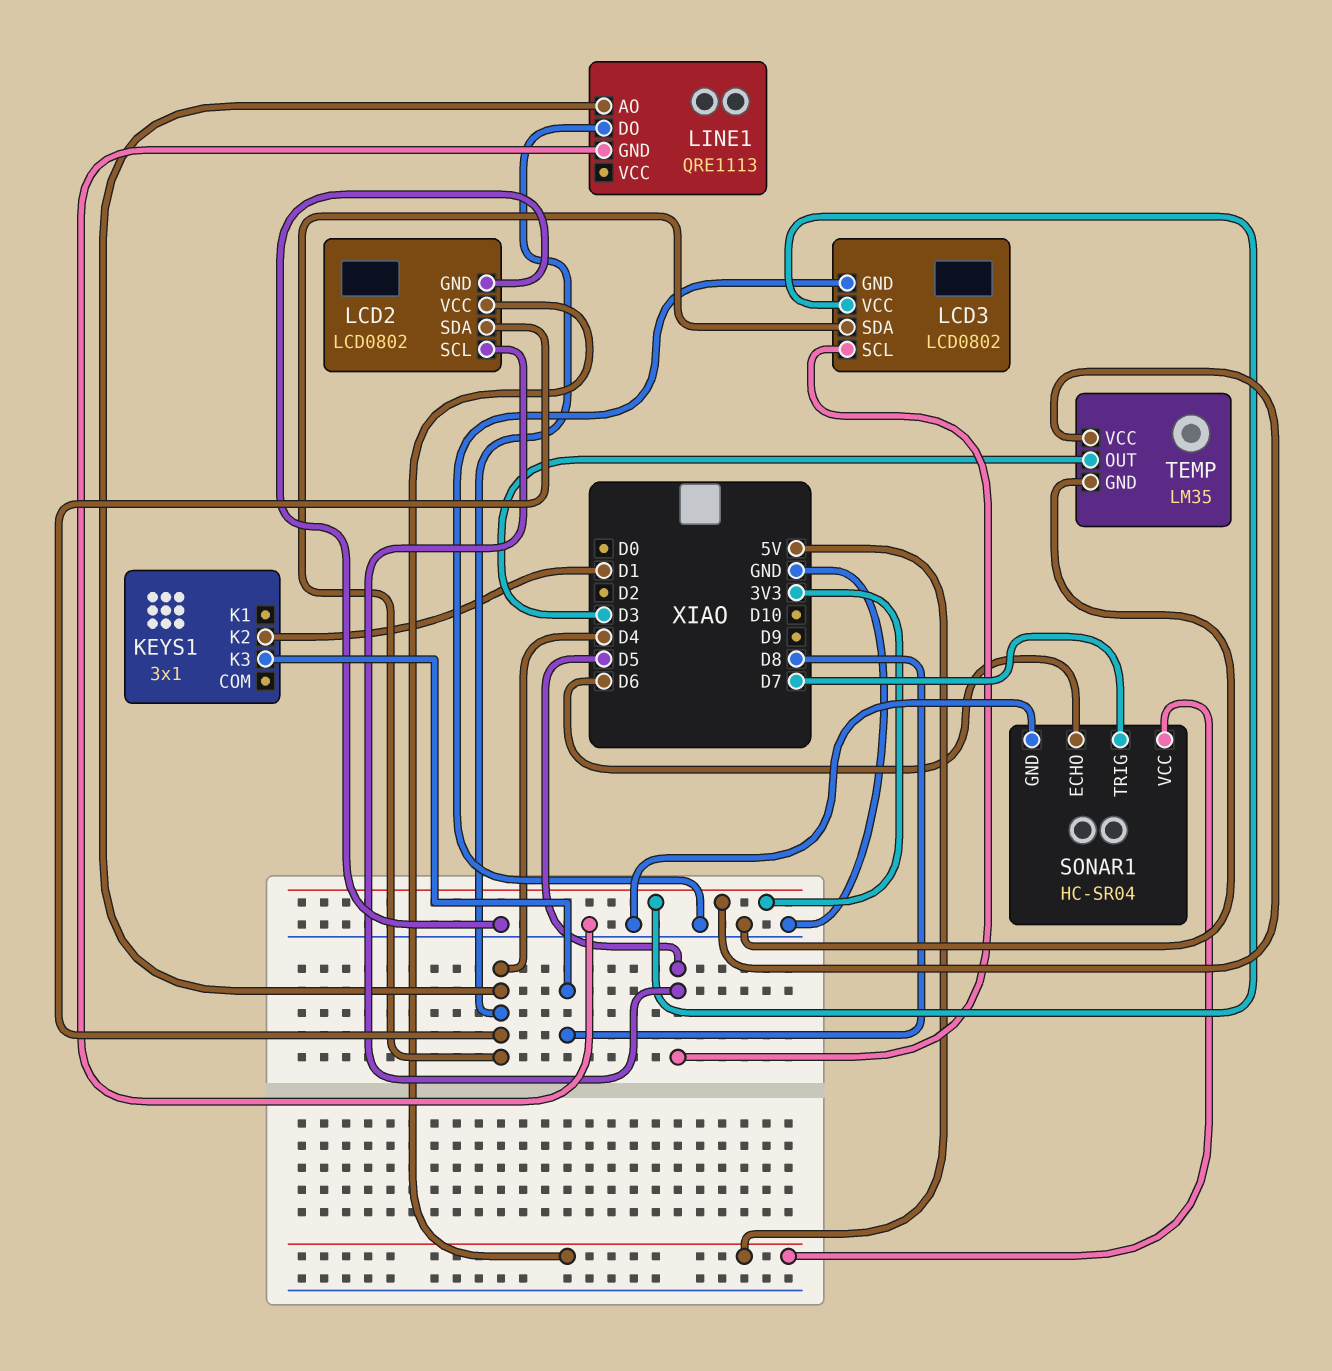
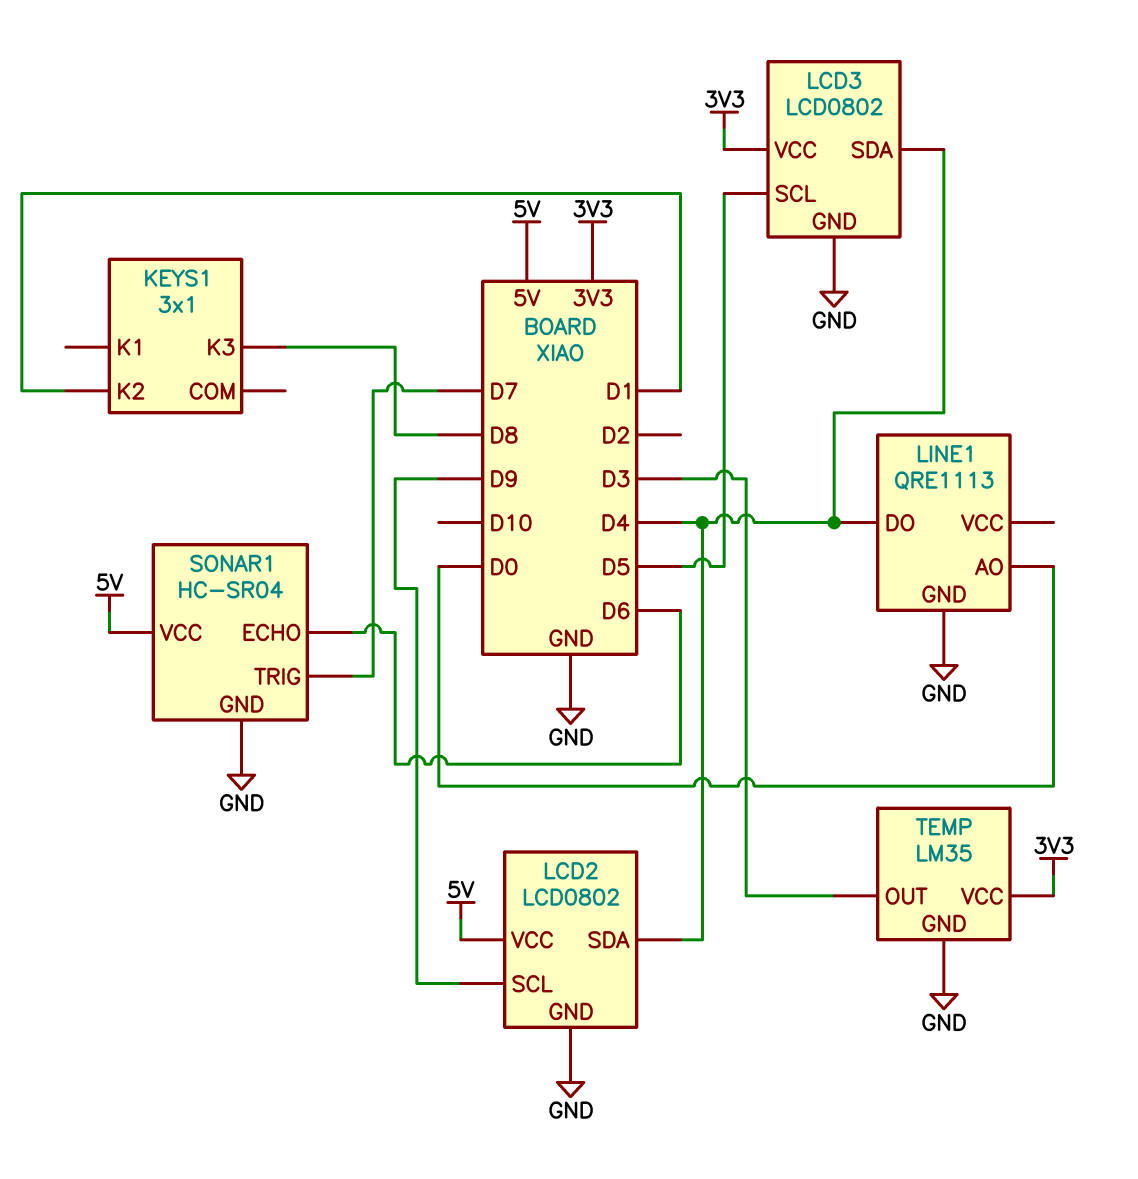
LCD2 pin SCL: D5 -> D9
LINE1 pin AO: D4 -> D0

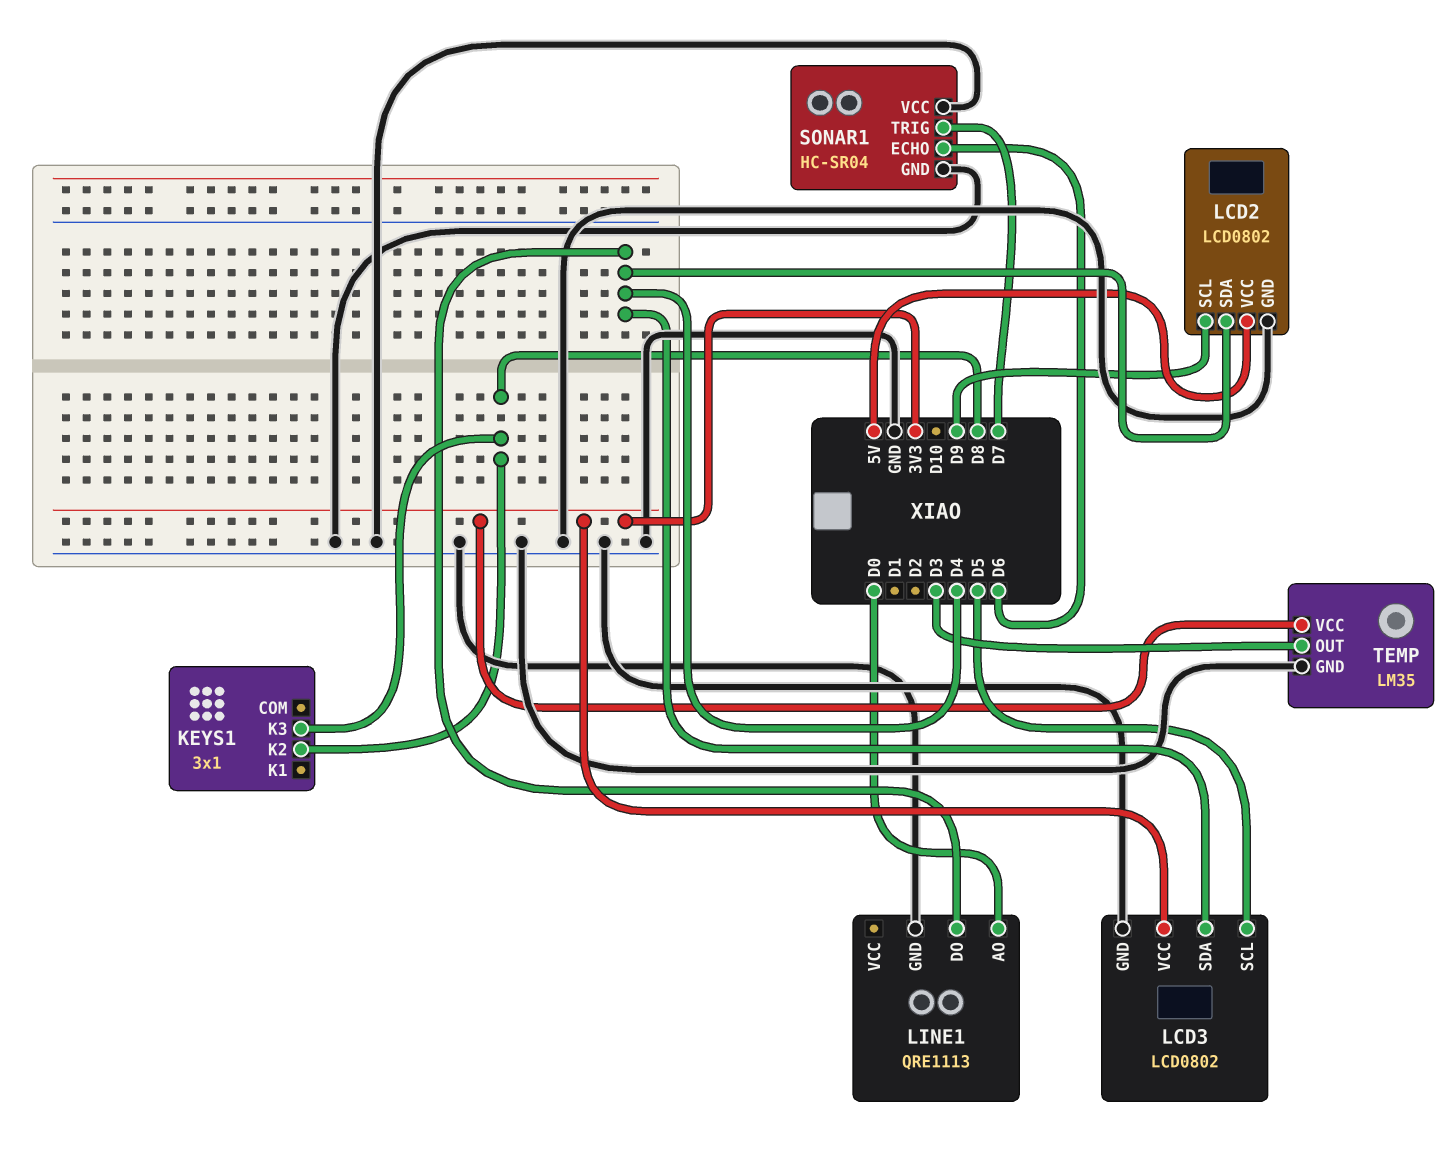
KEYS1 pin K2: D1 -> D8
SONAR1 pin VCC: 5V -> GND

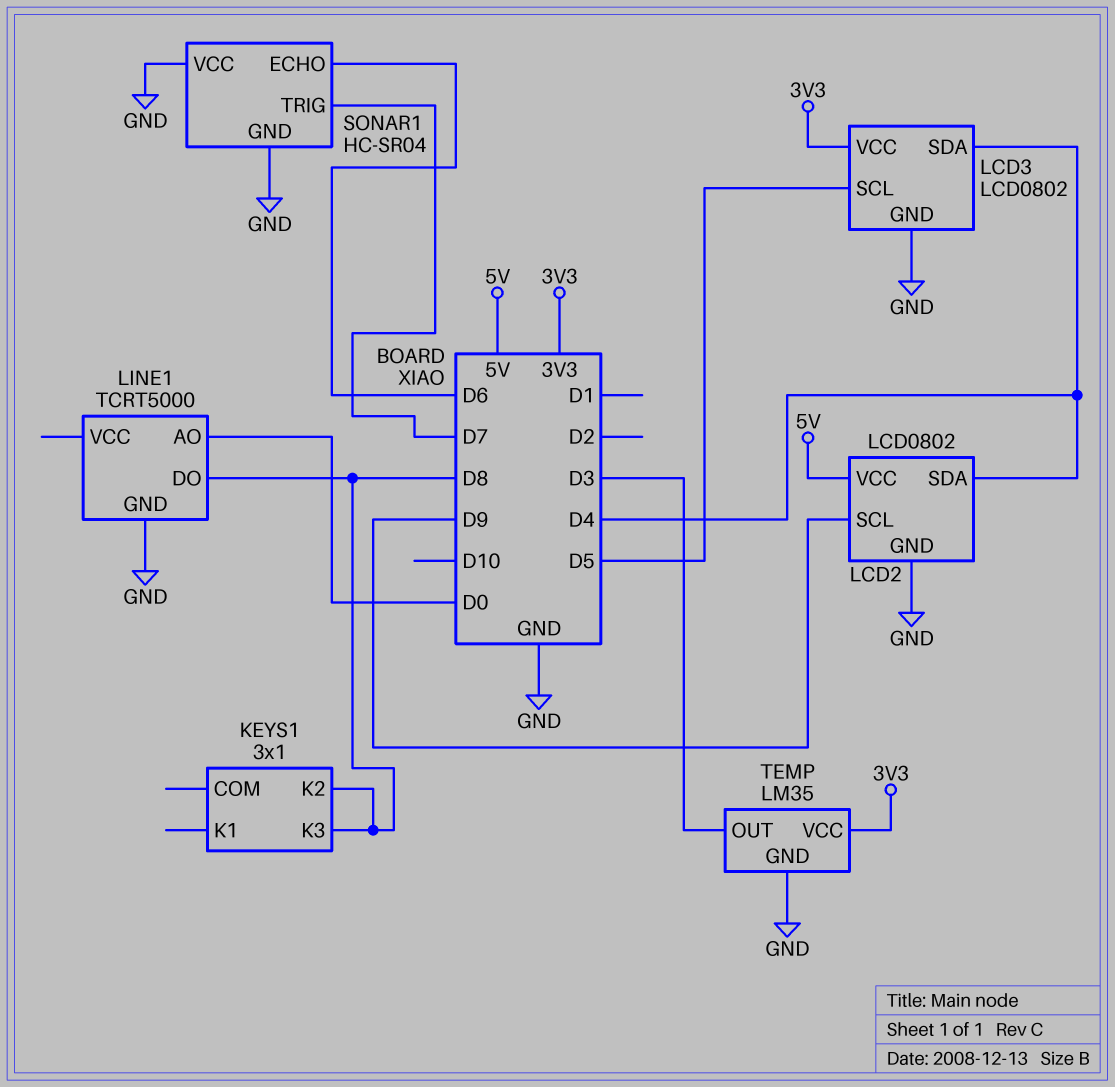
LINE1: QRE1113 -> TCRT5000
LINE1 pin DO: D4 -> D8

